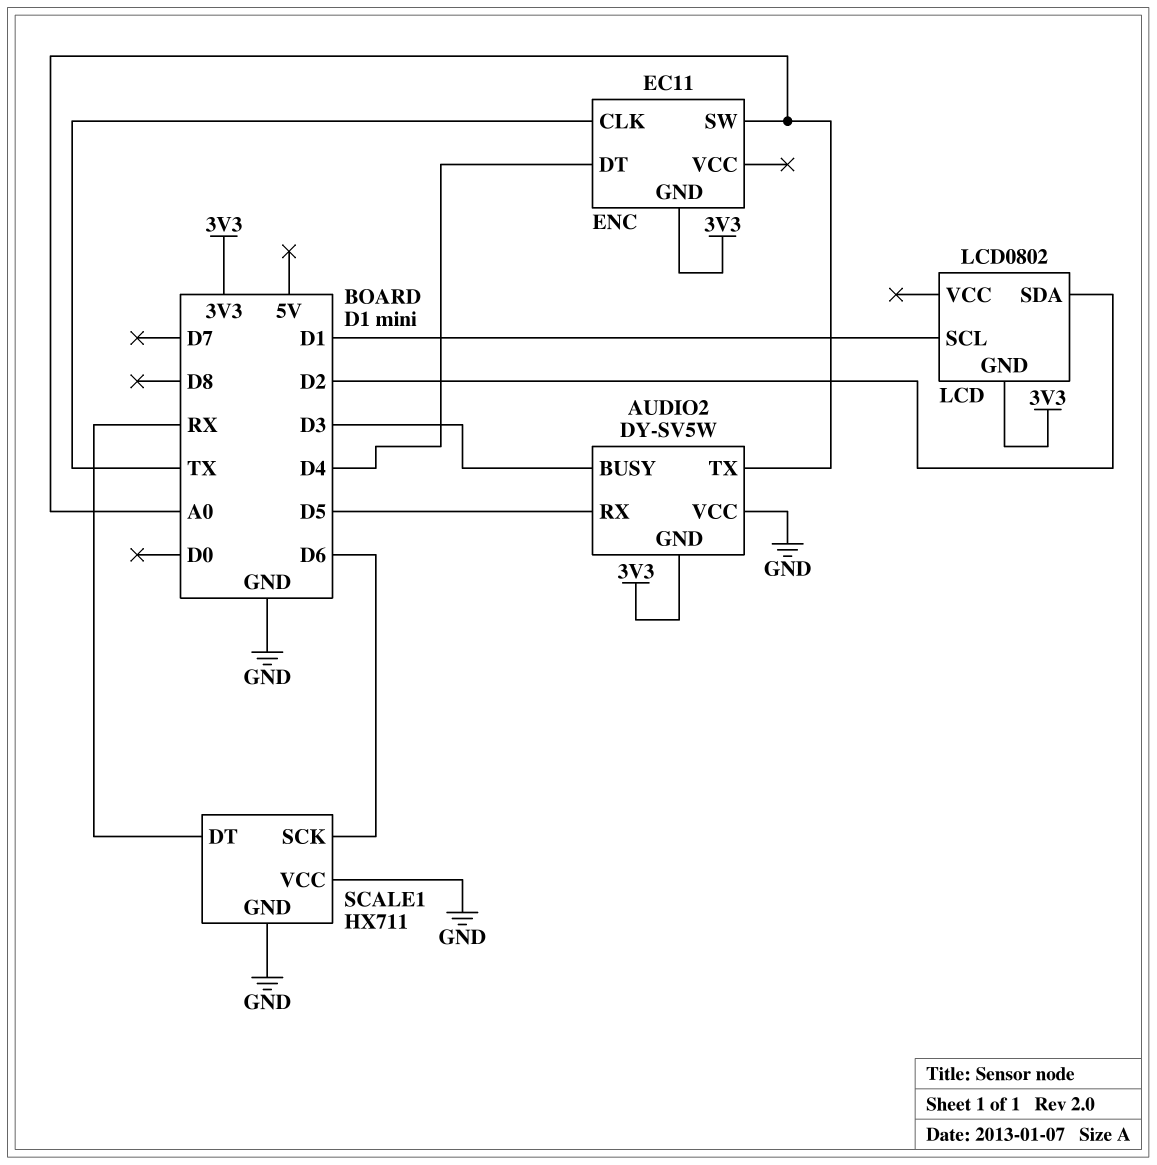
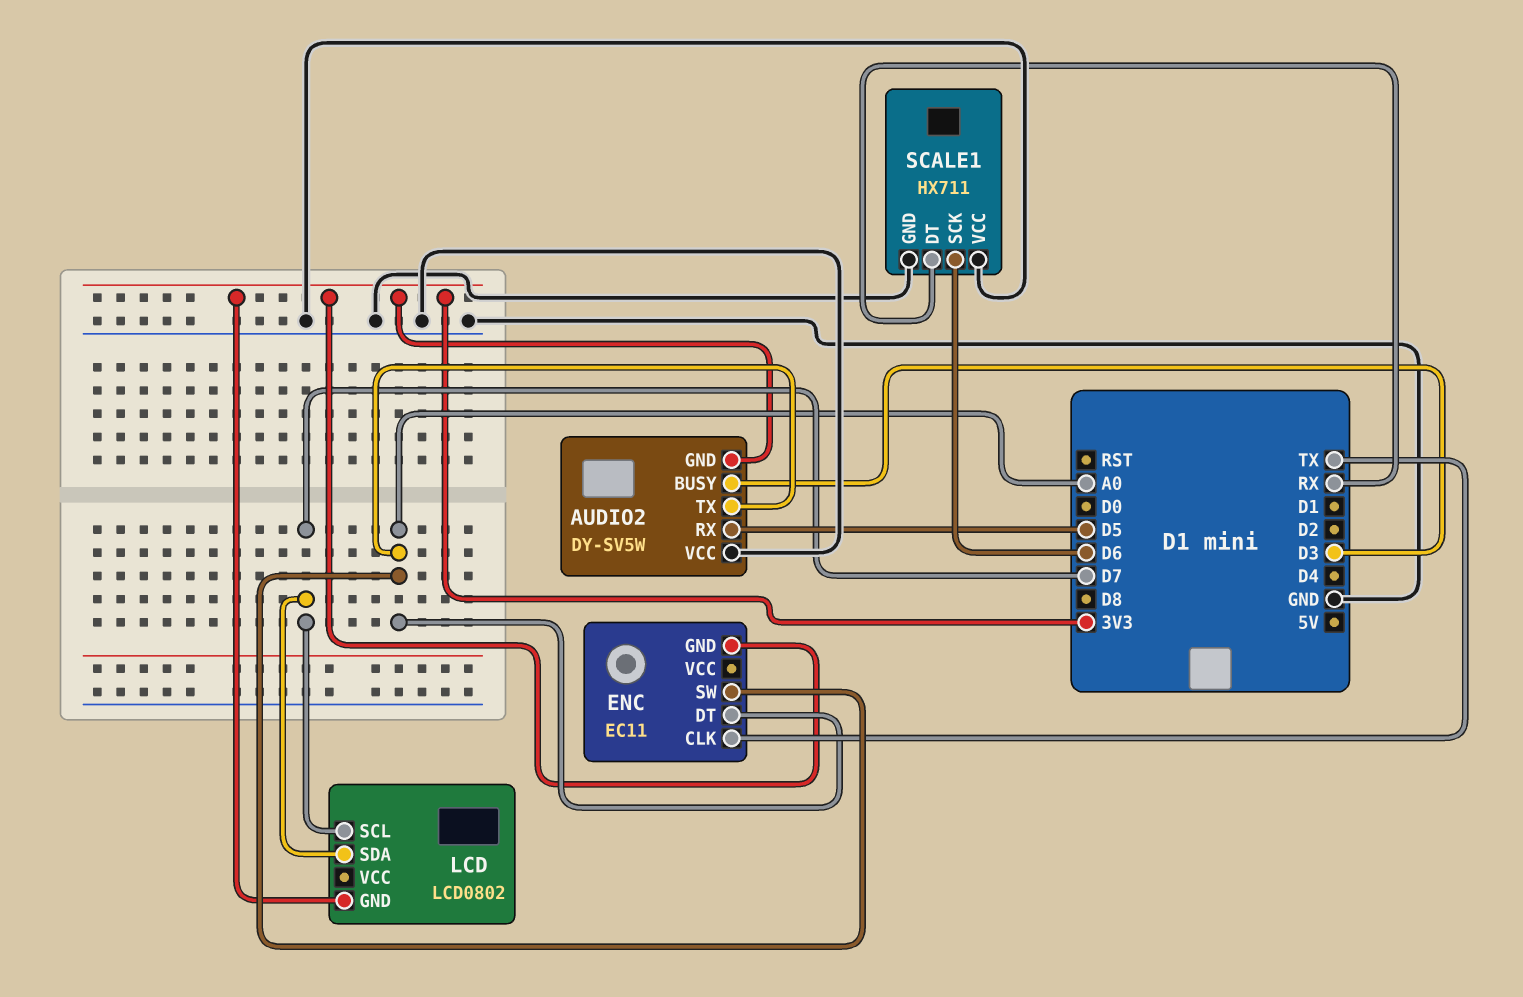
ENC pin DT: D4 -> A0
LCD pin SCL: D1 -> D7
LCD pin SDA: D2 -> D7

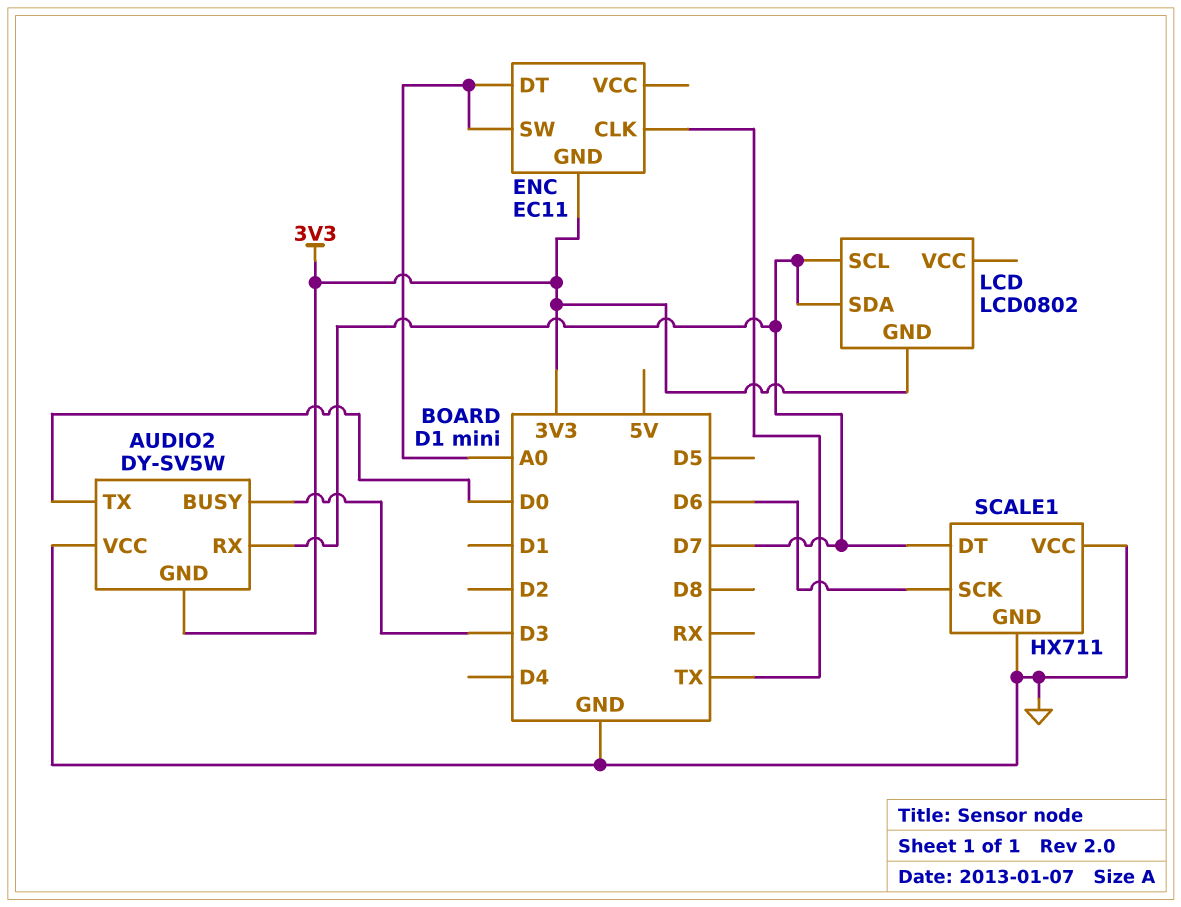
AUDIO2 pin RX: D5 -> D7
AUDIO2 pin TX: A0 -> D0
SCALE1 pin DT: RX -> D7

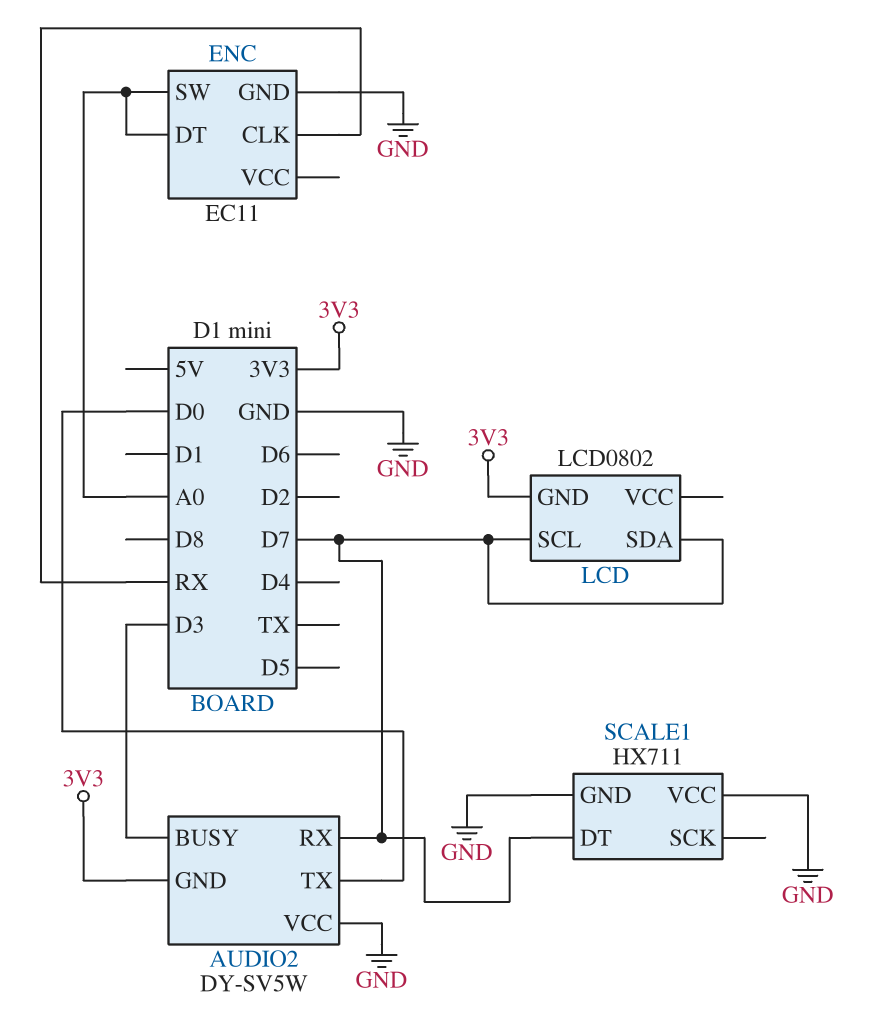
ENC pin CLK: TX -> RX
ENC pin GND: 3V3 -> GND
SCALE1 pin SCK: D6 -> none

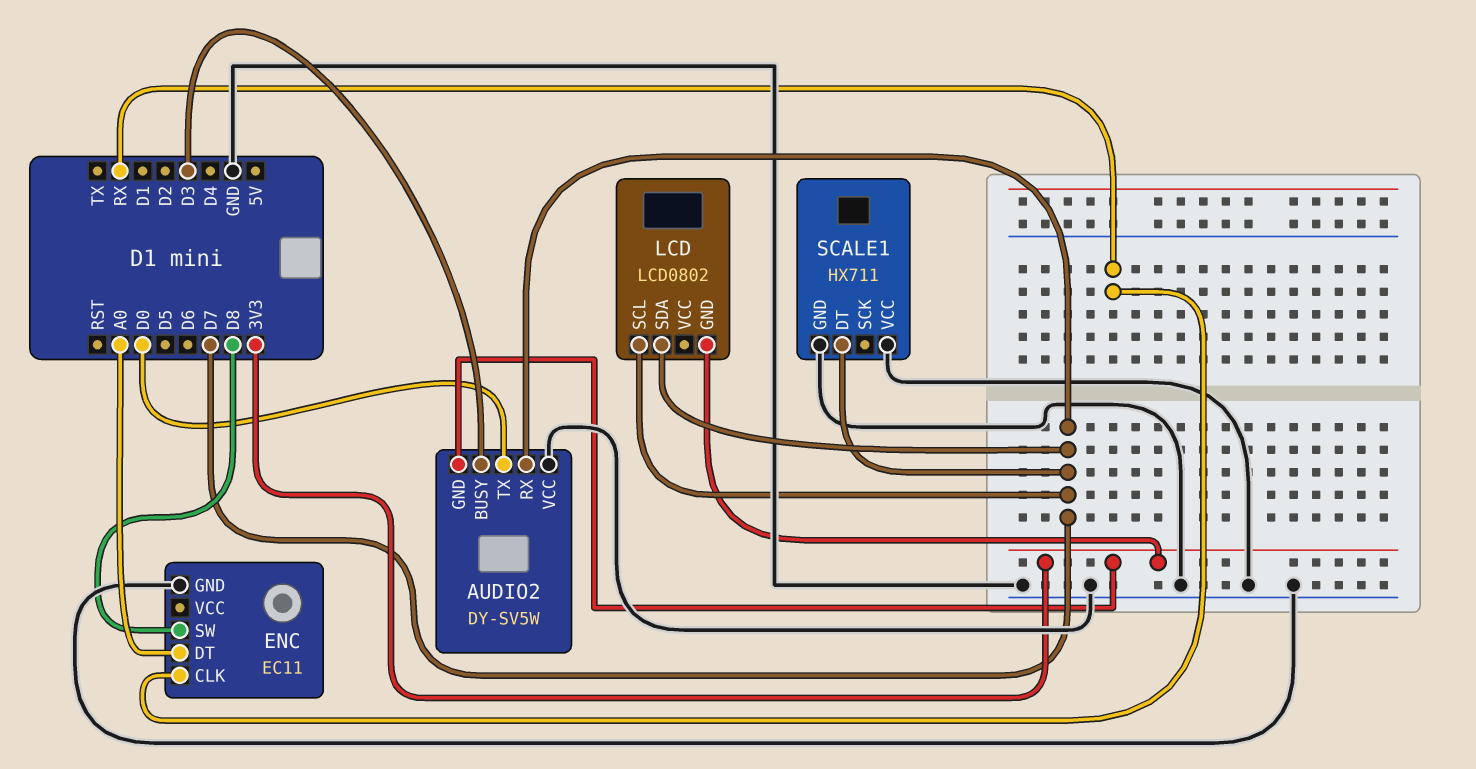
ENC pin SW: A0 -> D8

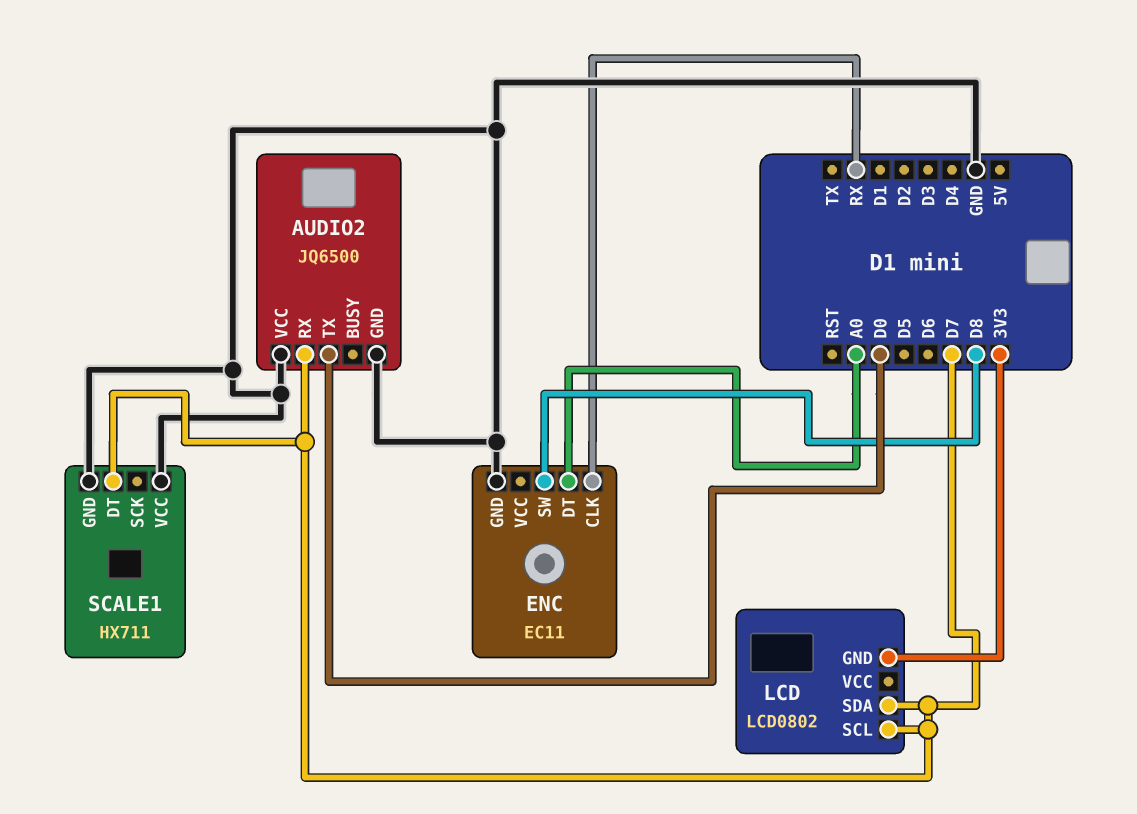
AUDIO2: DY-SV5W -> JQ6500
AUDIO2 pin BUSY: D3 -> none
AUDIO2 pin GND: 3V3 -> GND

